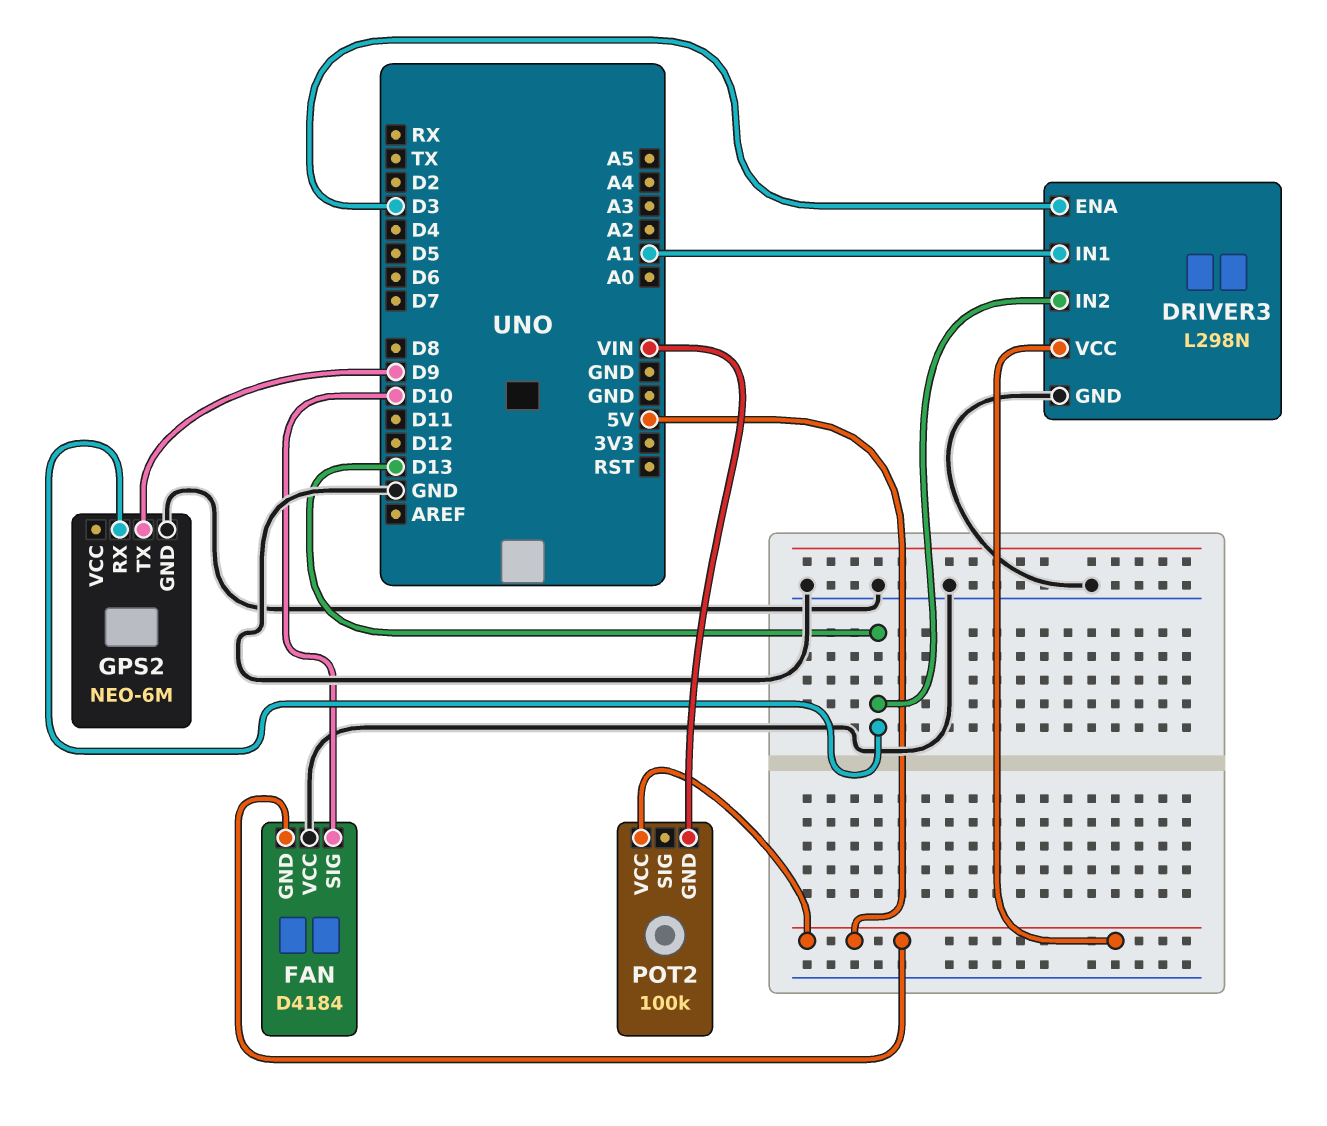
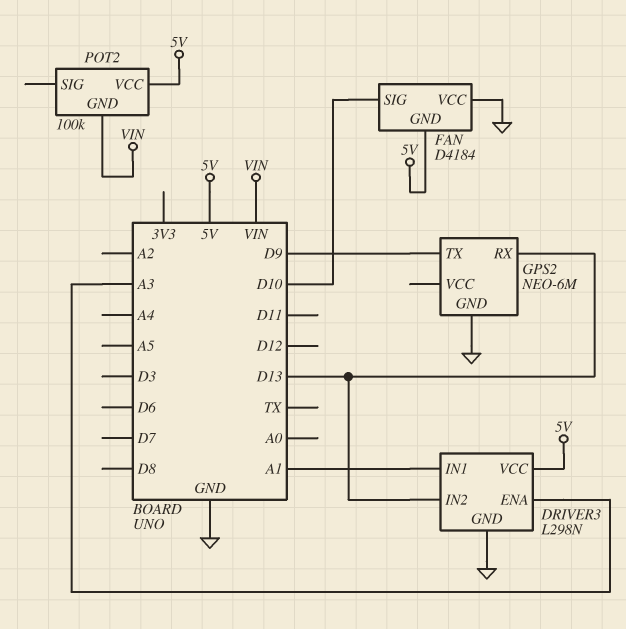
DRIVER3 pin ENA: D3 -> A3

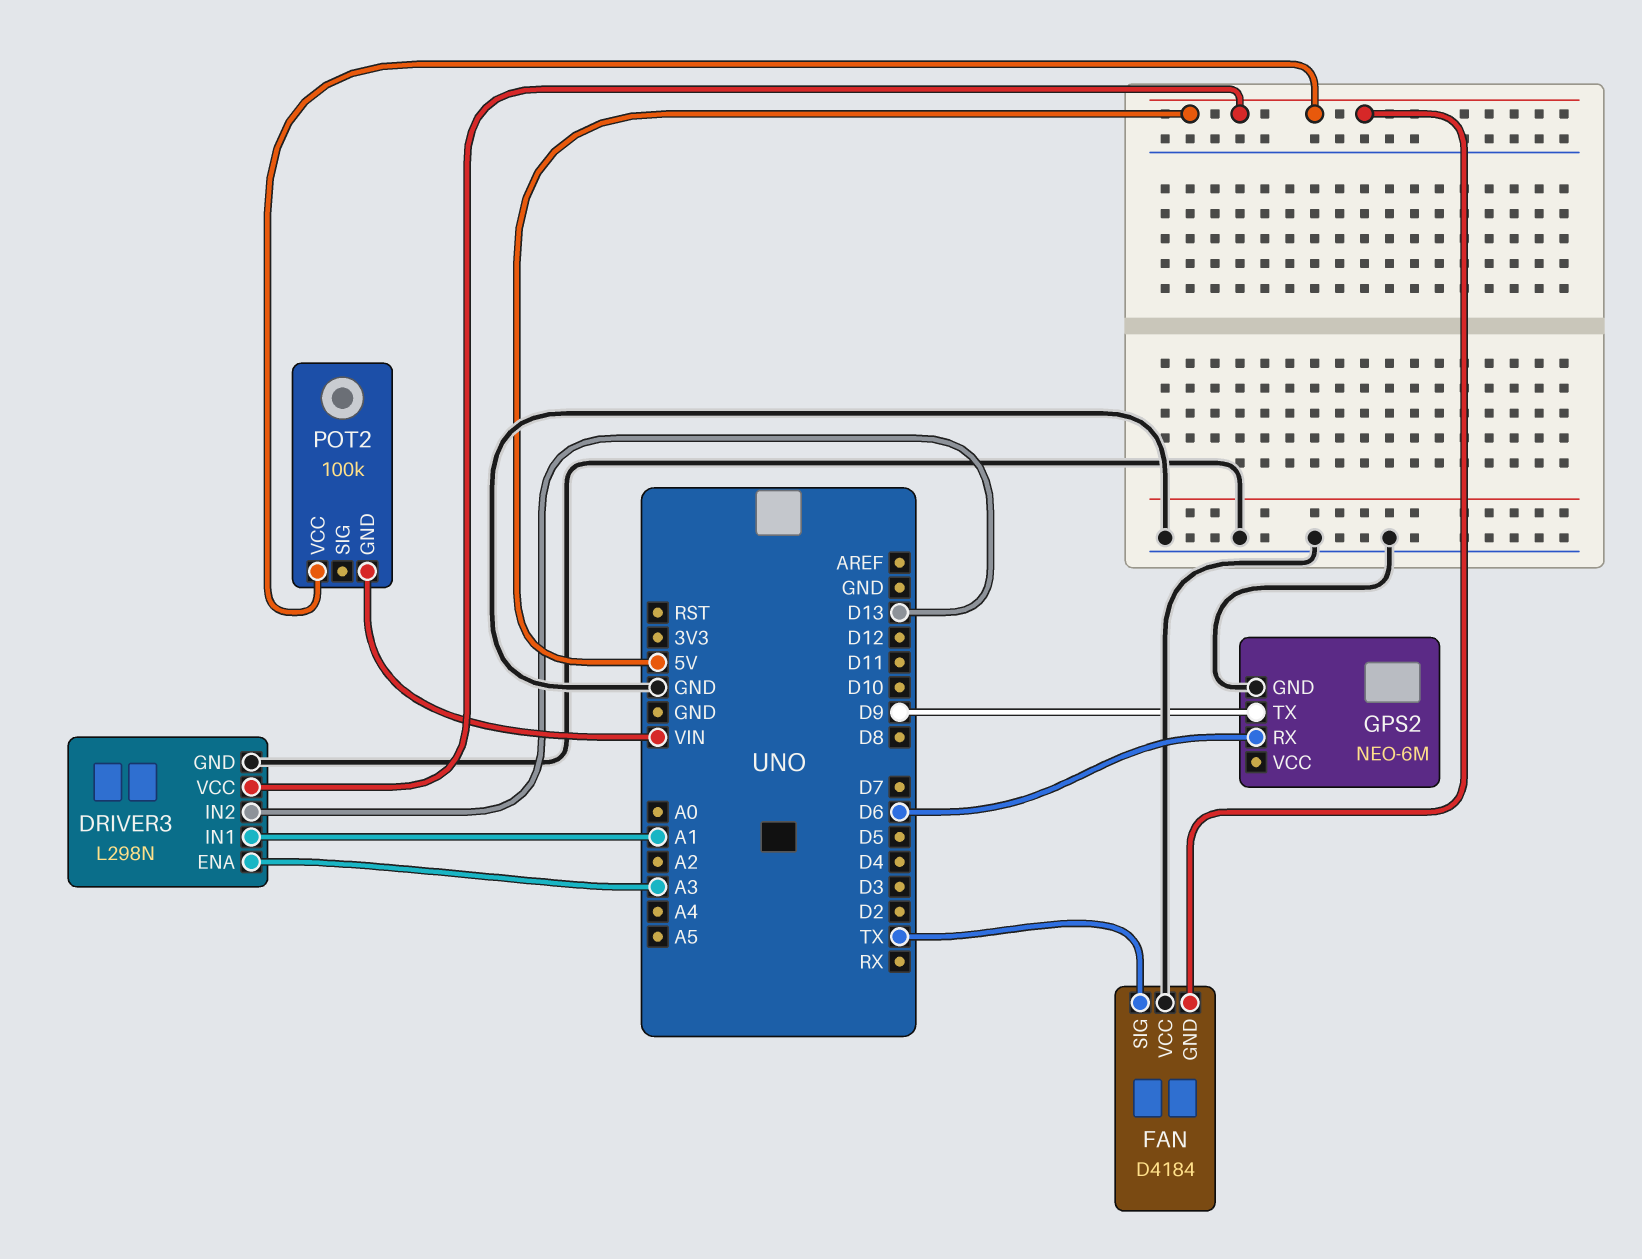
FAN pin SIG: D10 -> TX
GPS2 pin RX: D13 -> D6

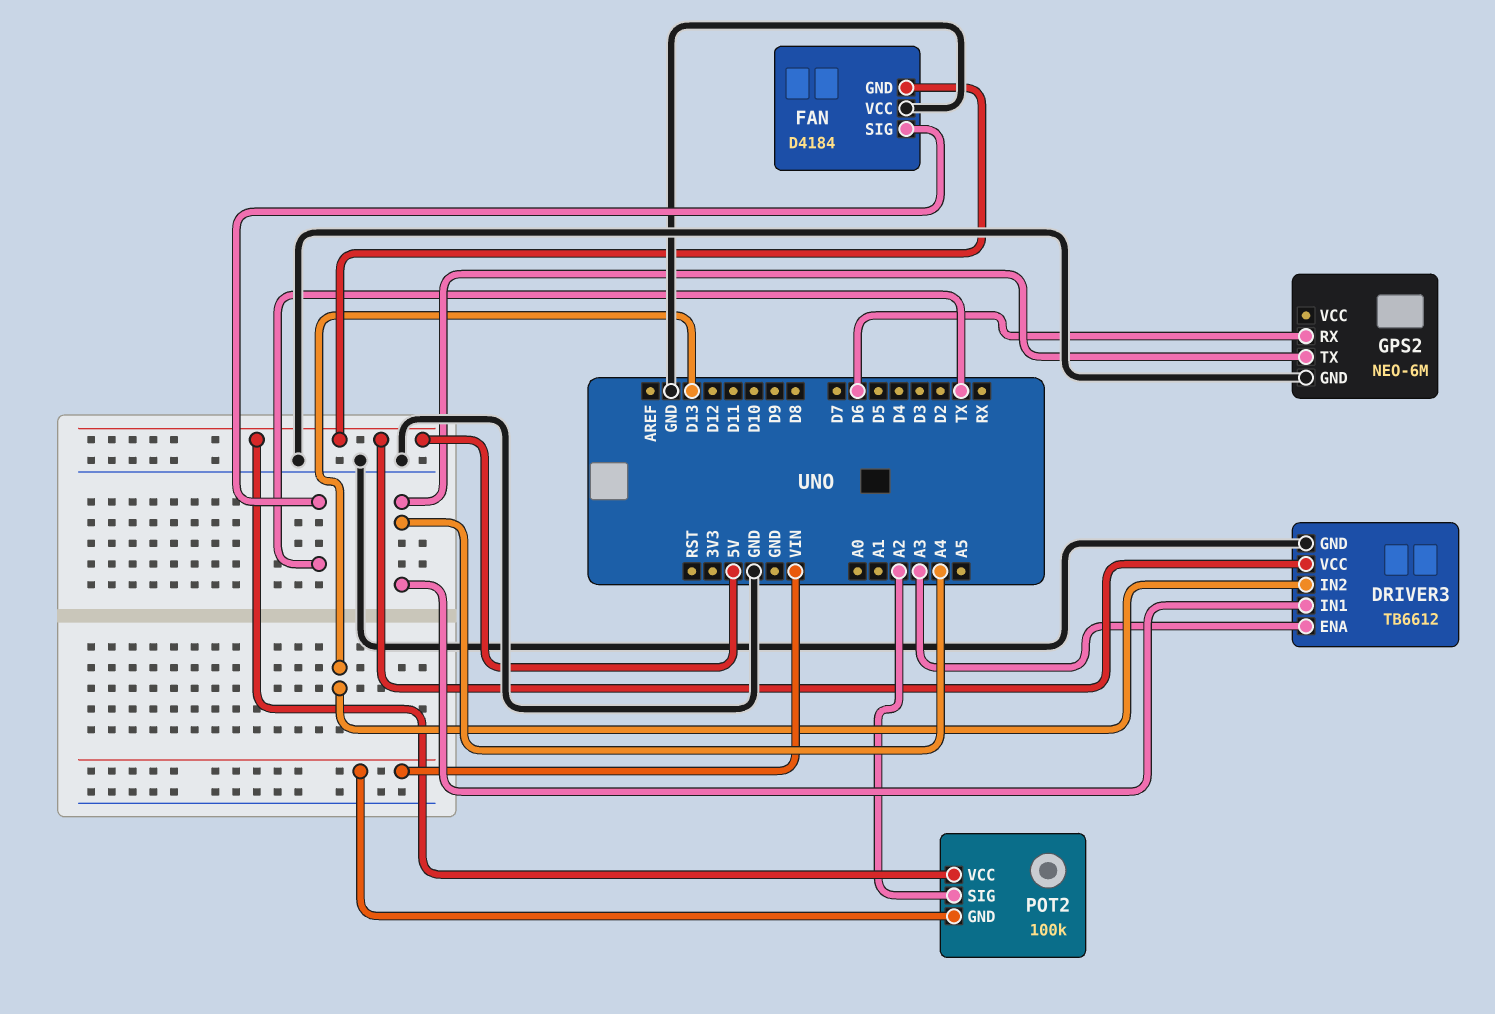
DRIVER3: L298N -> TB6612
DRIVER3 pin IN1: A1 -> A4
GPS2 pin TX: D9 -> A4
POT2 pin SIG: none -> A2

